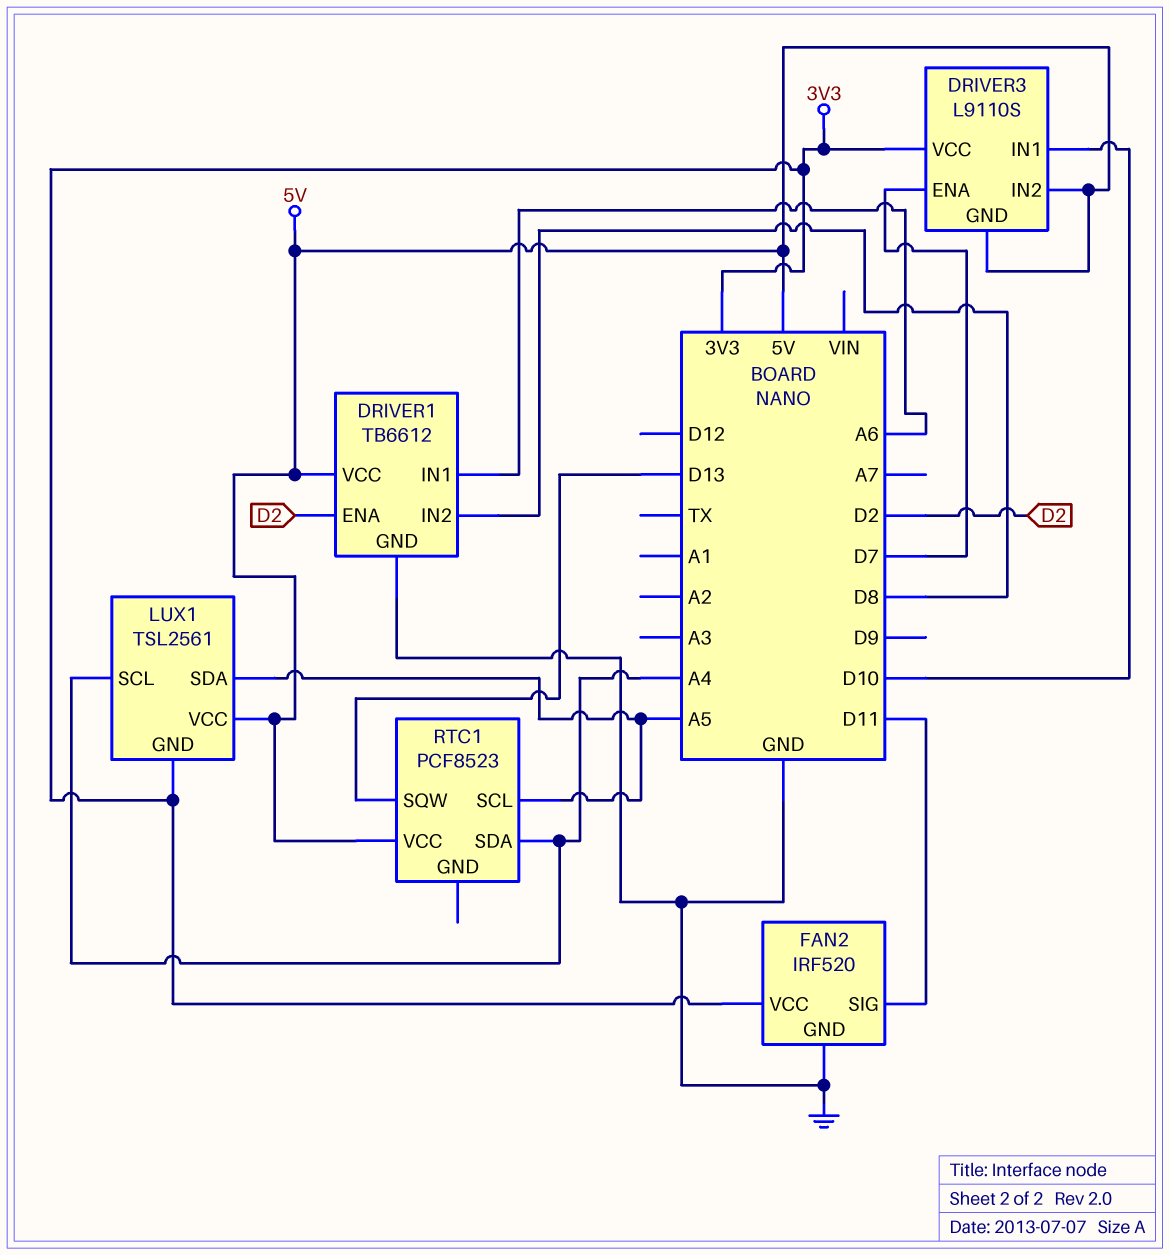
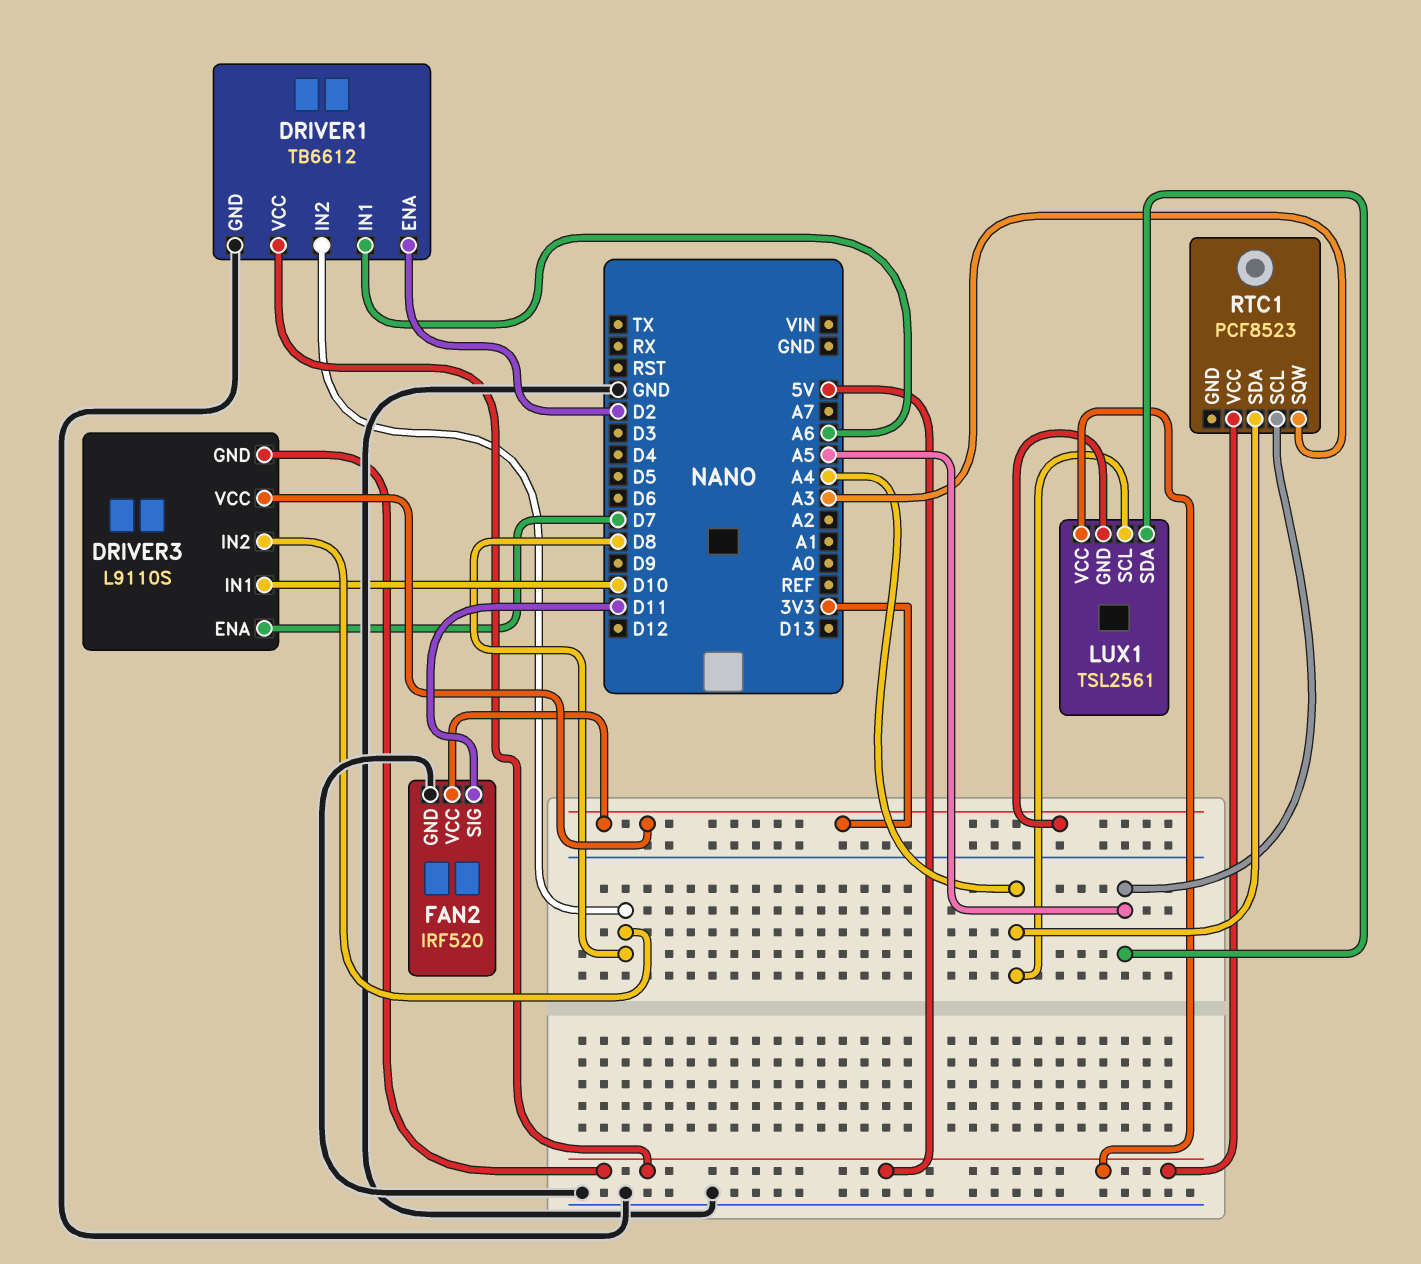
DRIVER3 pin IN2: 5V -> D8
RTC1 pin SQW: D13 -> A3

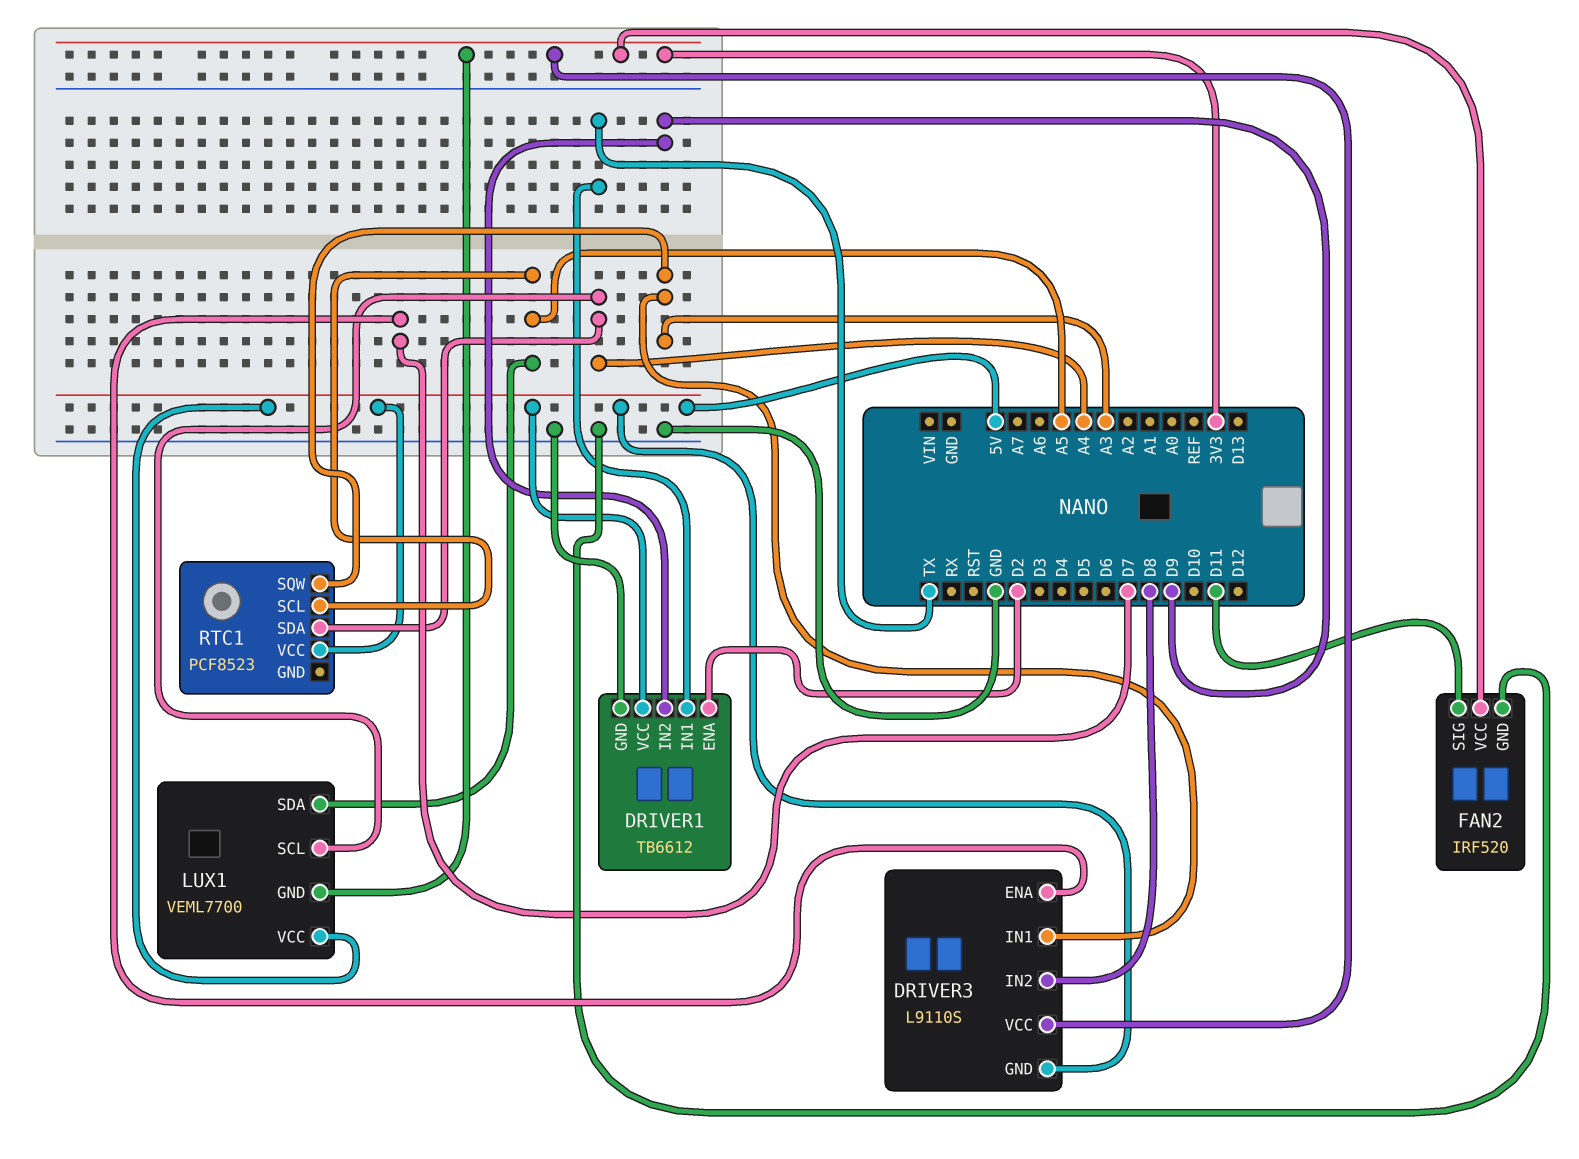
DRIVER1 pin IN1: A6 -> TX
DRIVER1 pin IN2: D8 -> D9
DRIVER3 pin IN1: D10 -> A3
LUX1: TSL2561 -> VEML7700

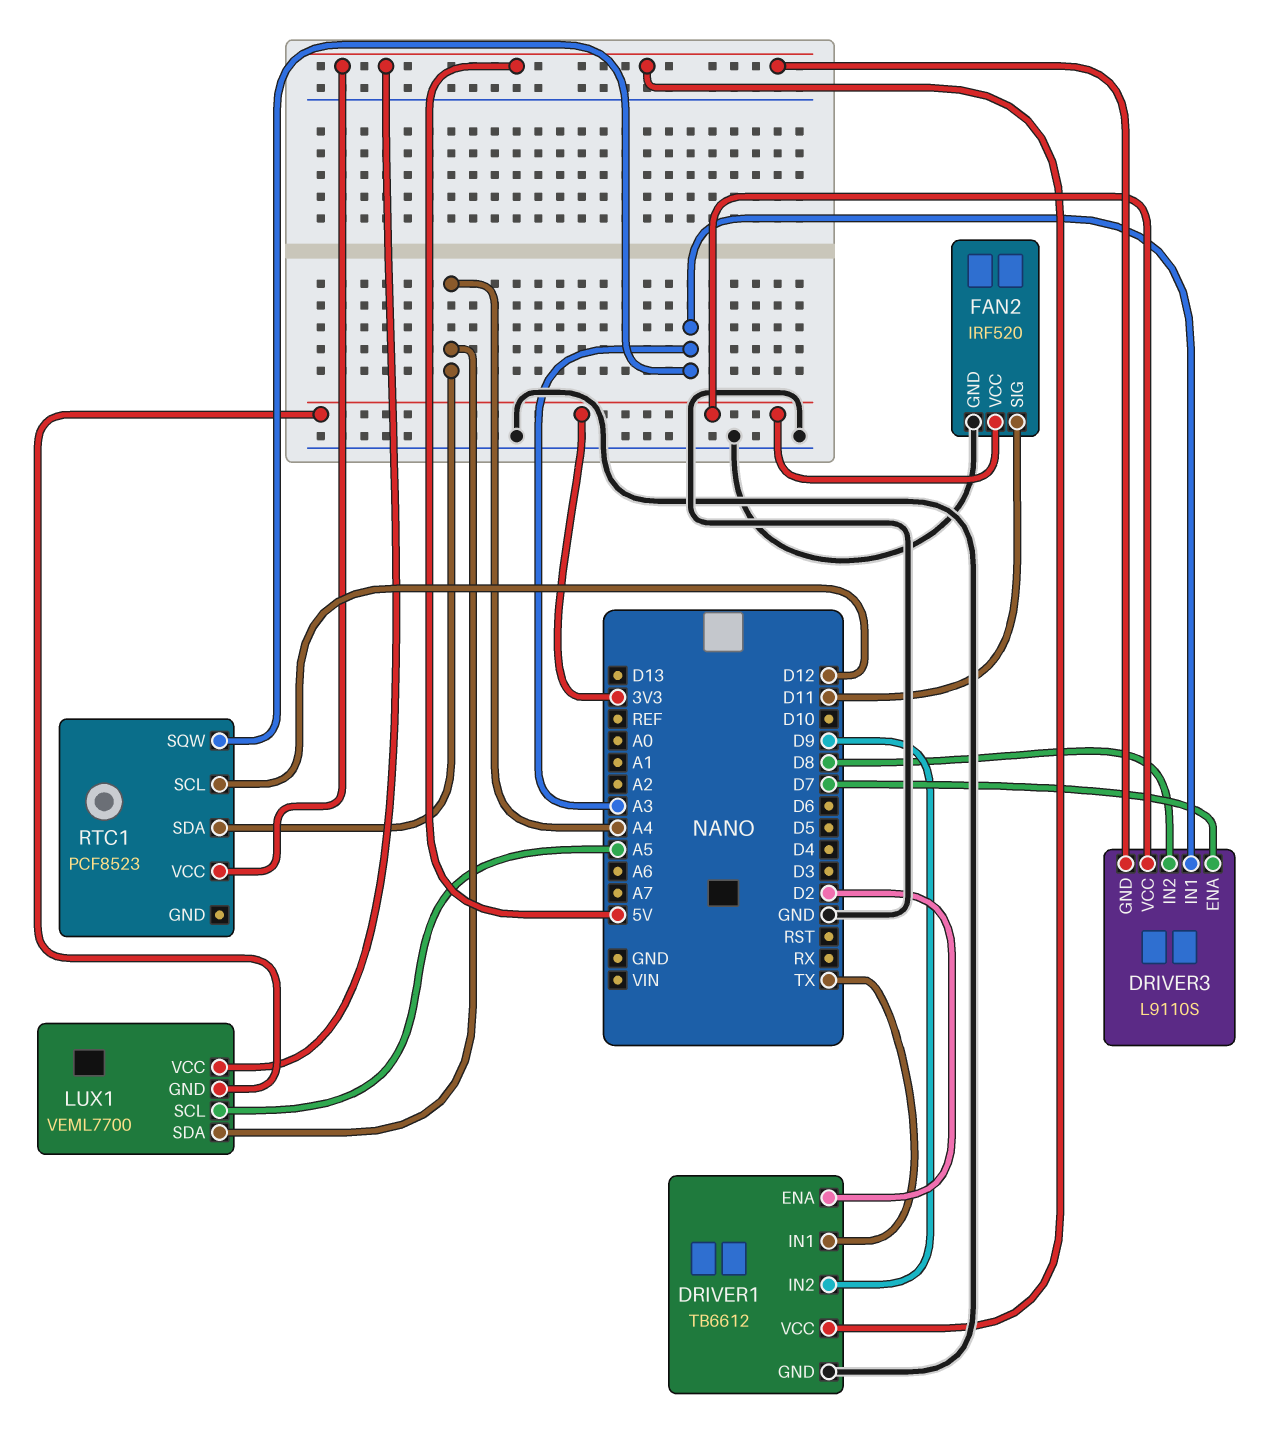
LUX1 pin SCL: A4 -> A5
LUX1 pin SDA: A5 -> A4
RTC1 pin SCL: A5 -> D12

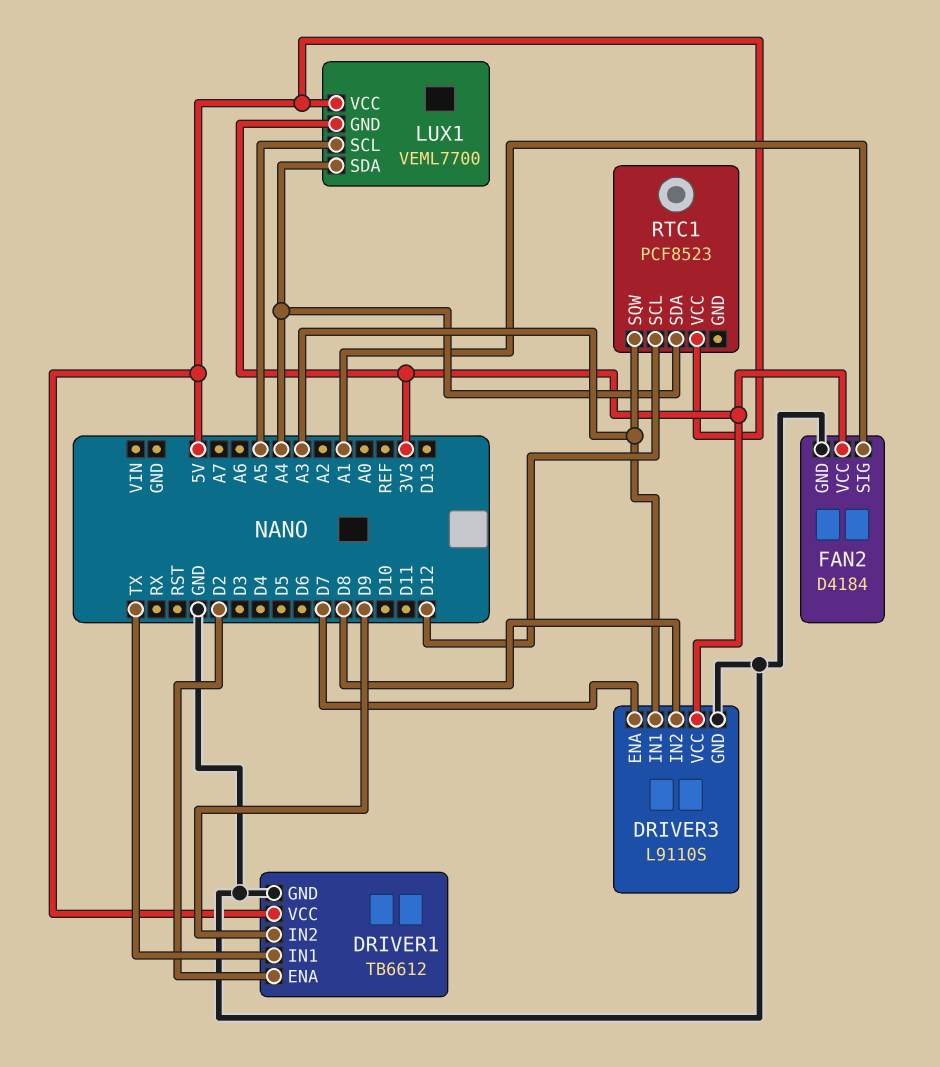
DRIVER3 pin GND: 5V -> GND
FAN2: IRF520 -> D4184
FAN2 pin SIG: D11 -> A1

